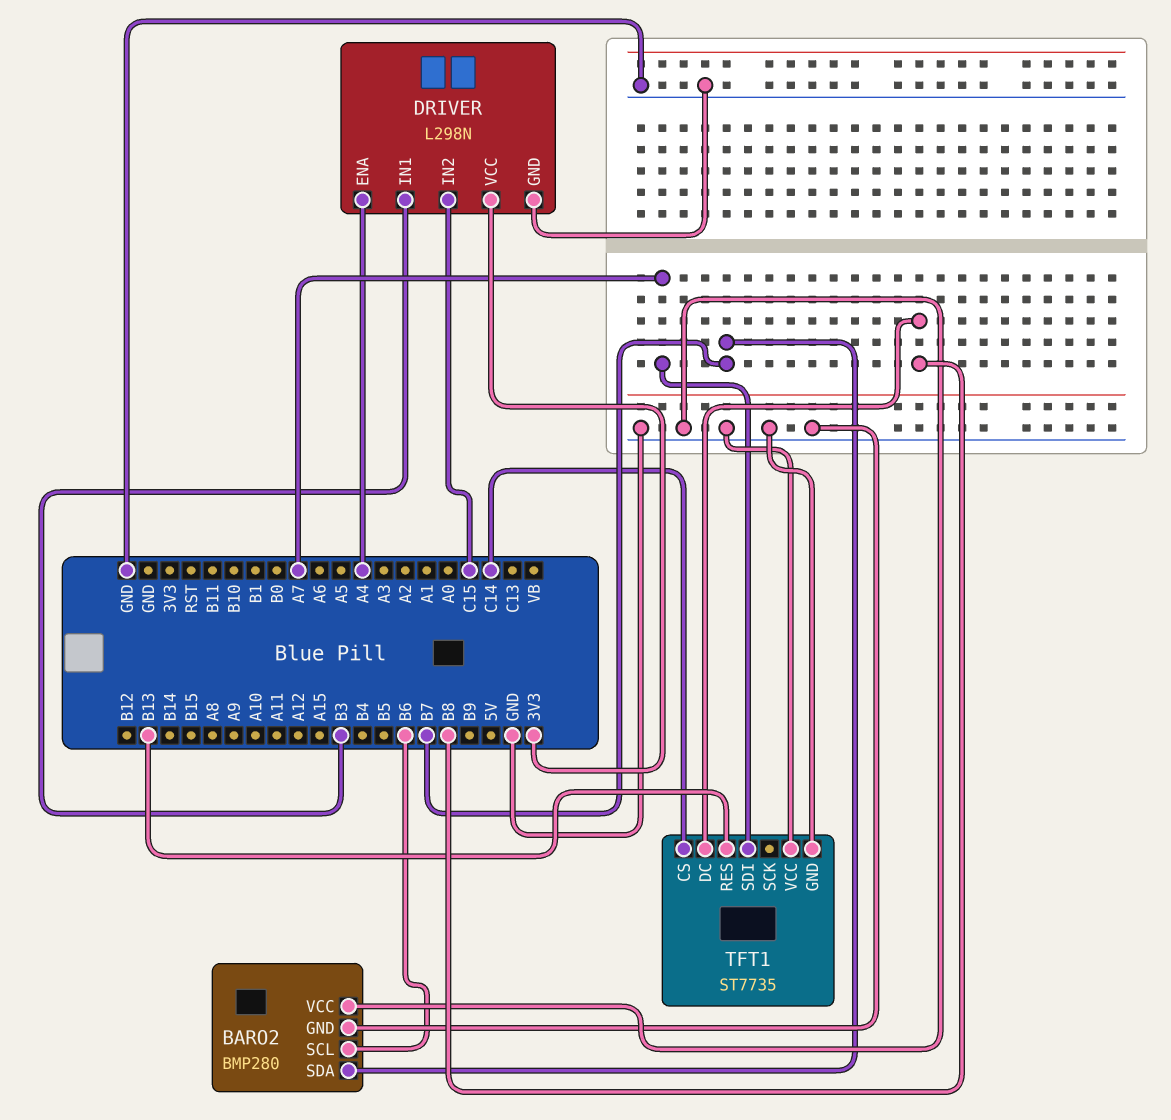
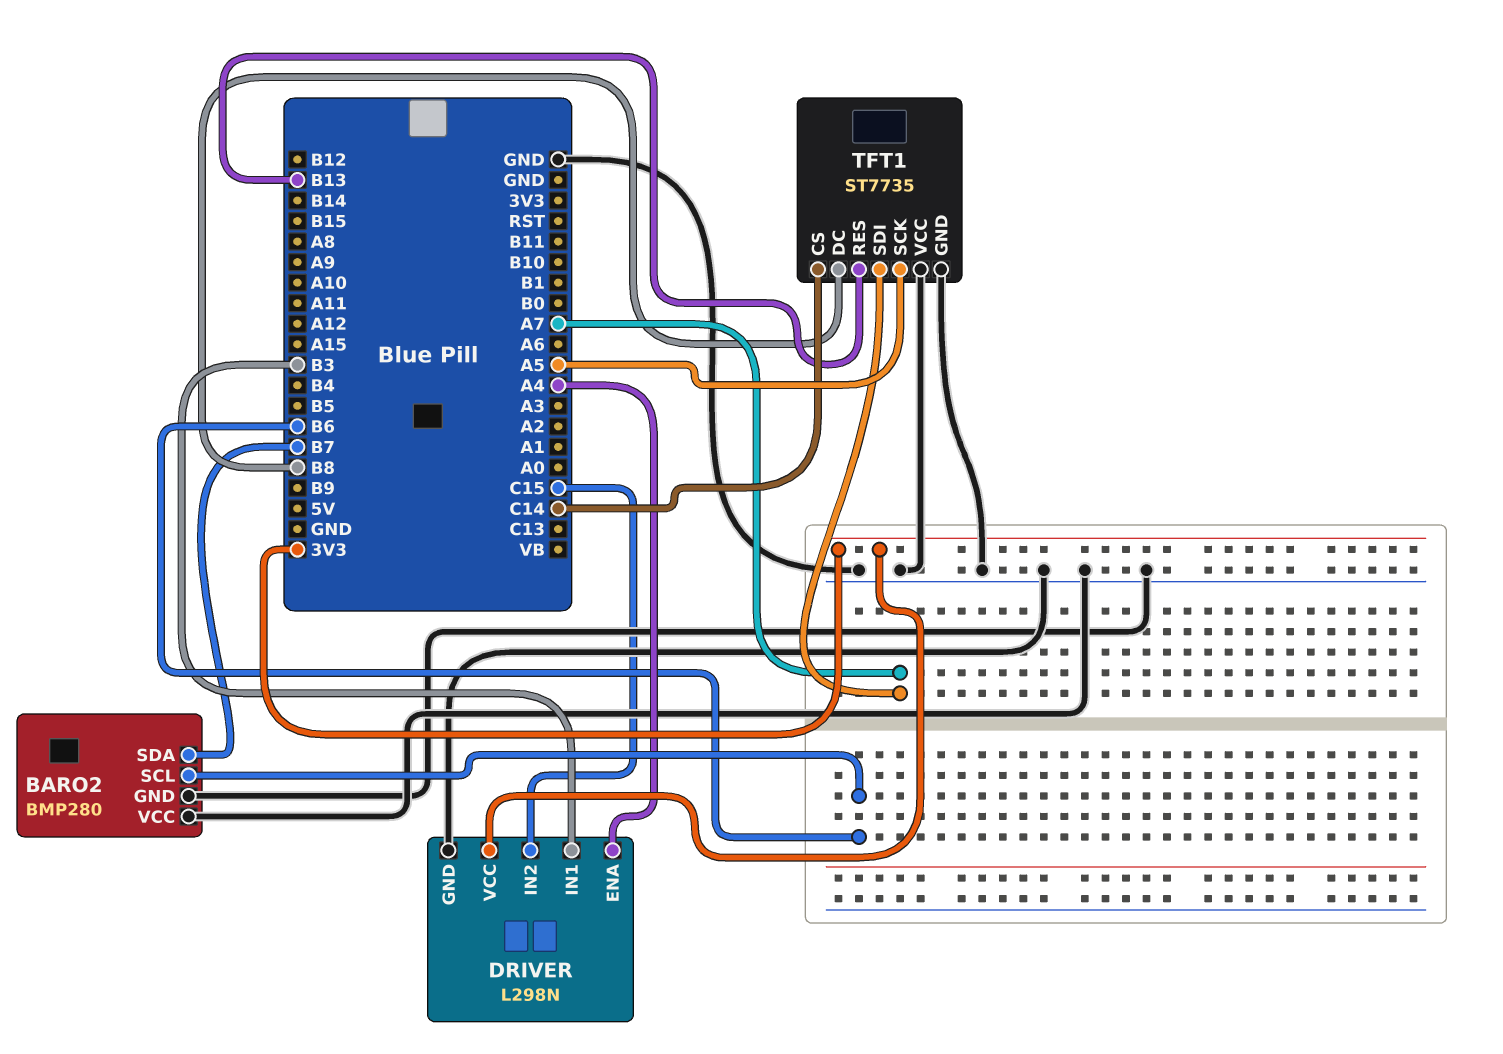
TFT1 pin SCK: none -> A5

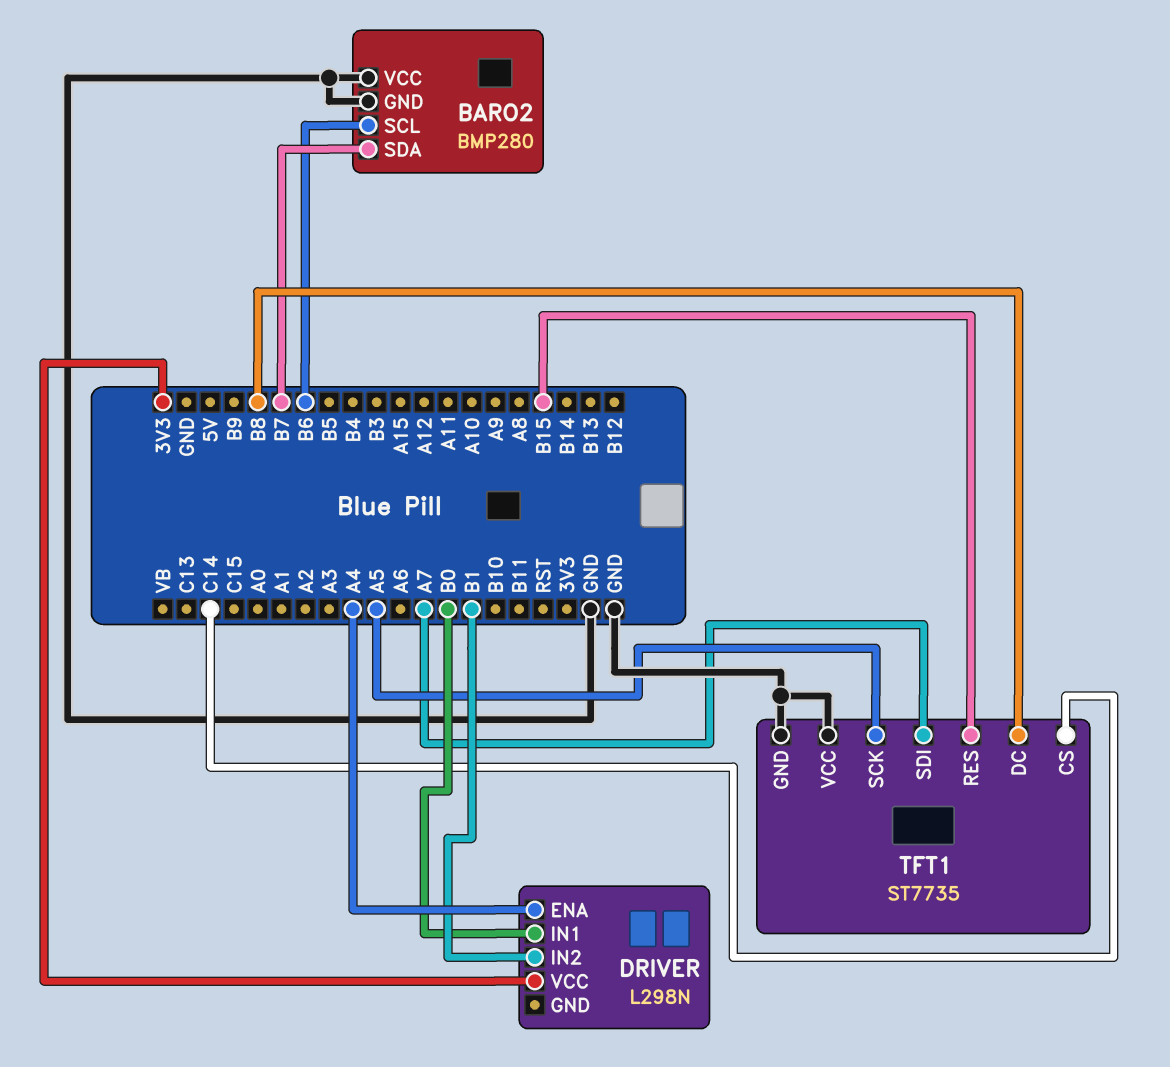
DRIVER pin GND: GND -> none
DRIVER pin IN1: B3 -> B0
DRIVER pin IN2: C15 -> B1
TFT1 pin RES: B13 -> B15

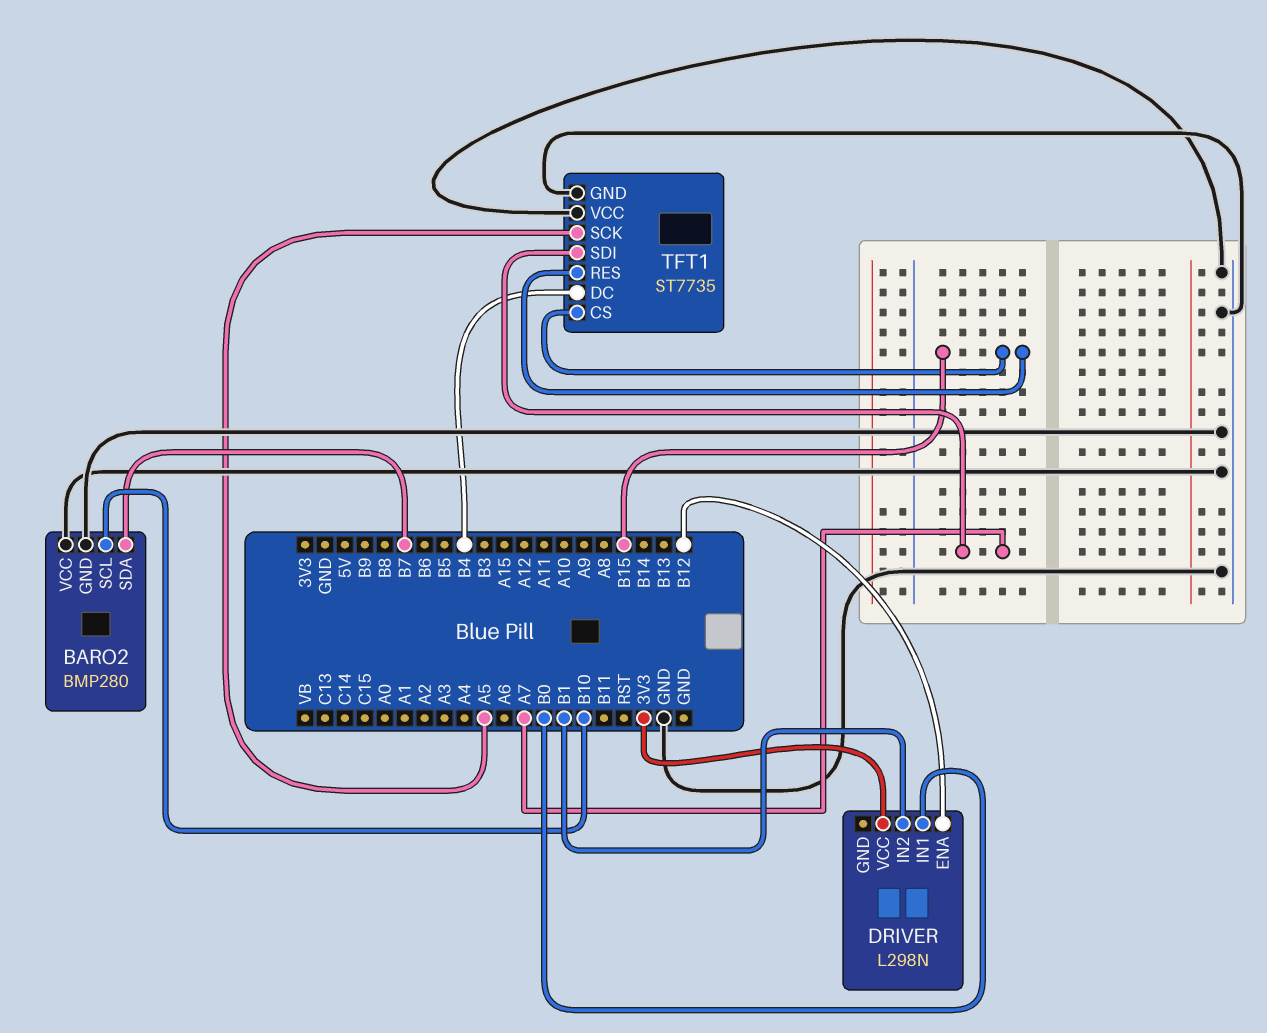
BARO2 pin SCL: B6 -> B10
DRIVER pin ENA: A4 -> B12
TFT1 pin CS: C14 -> B15
TFT1 pin DC: B8 -> B4

